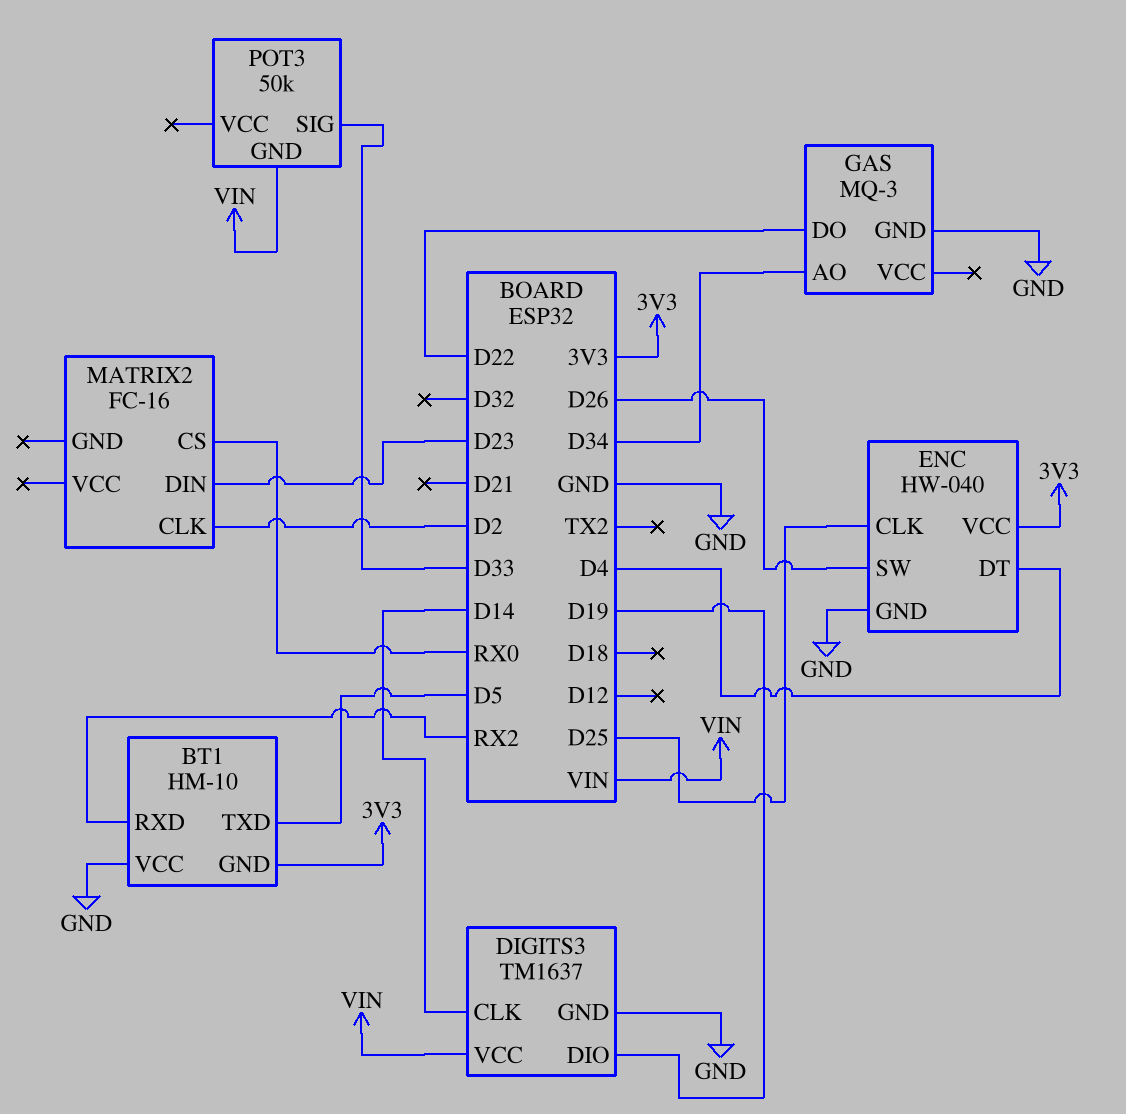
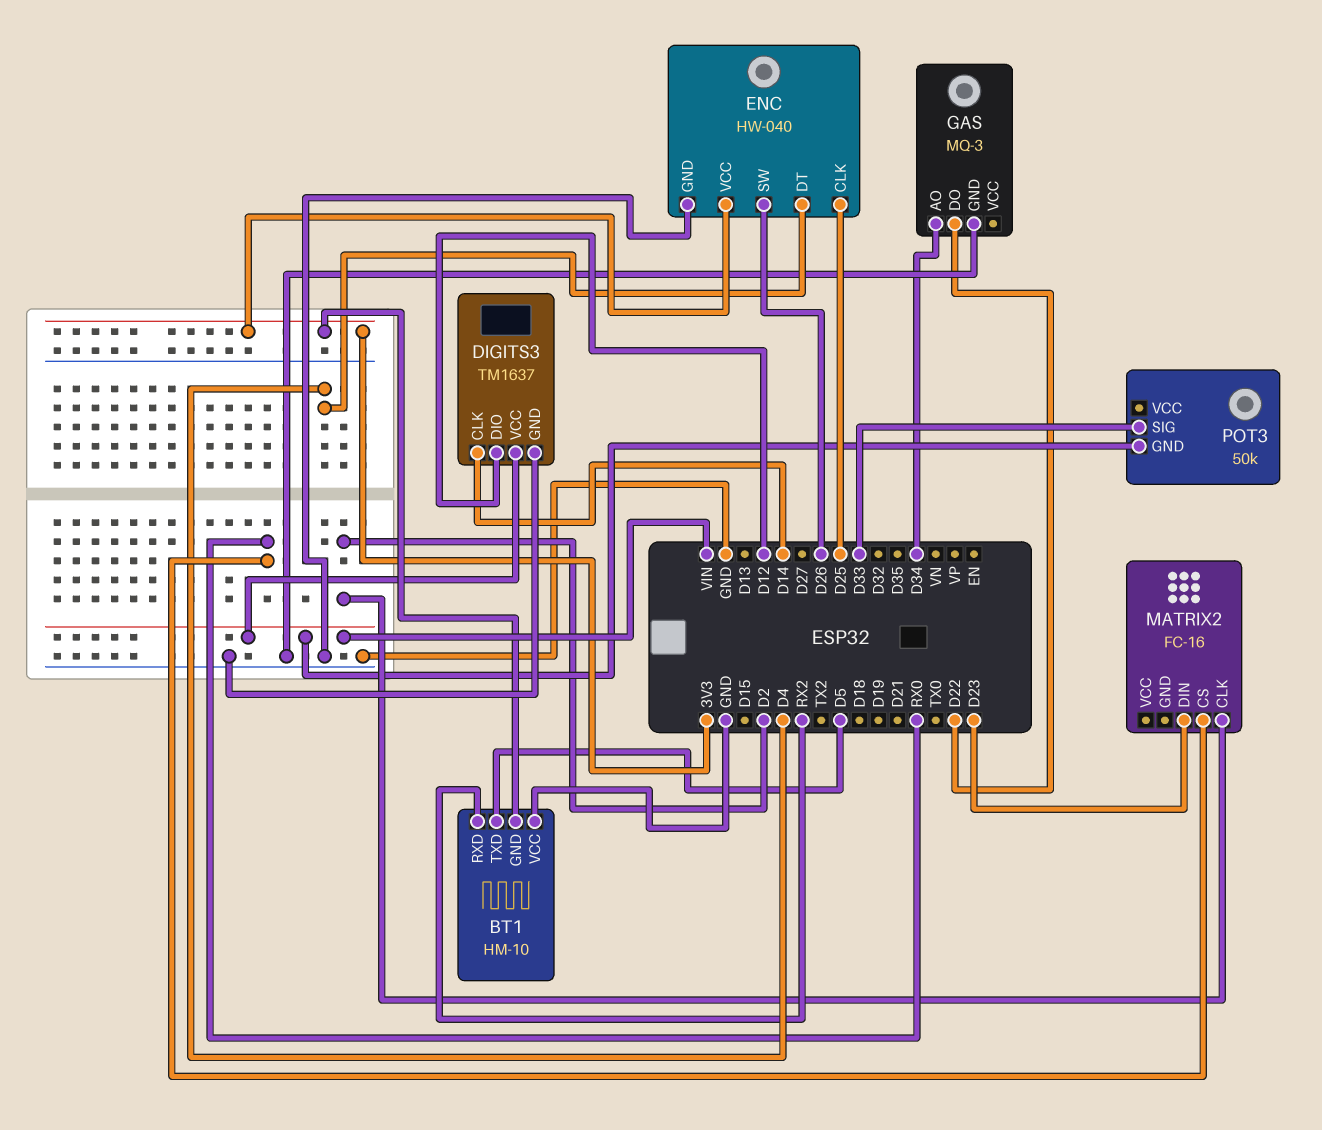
DIGITS3 pin DIO: D19 -> D12

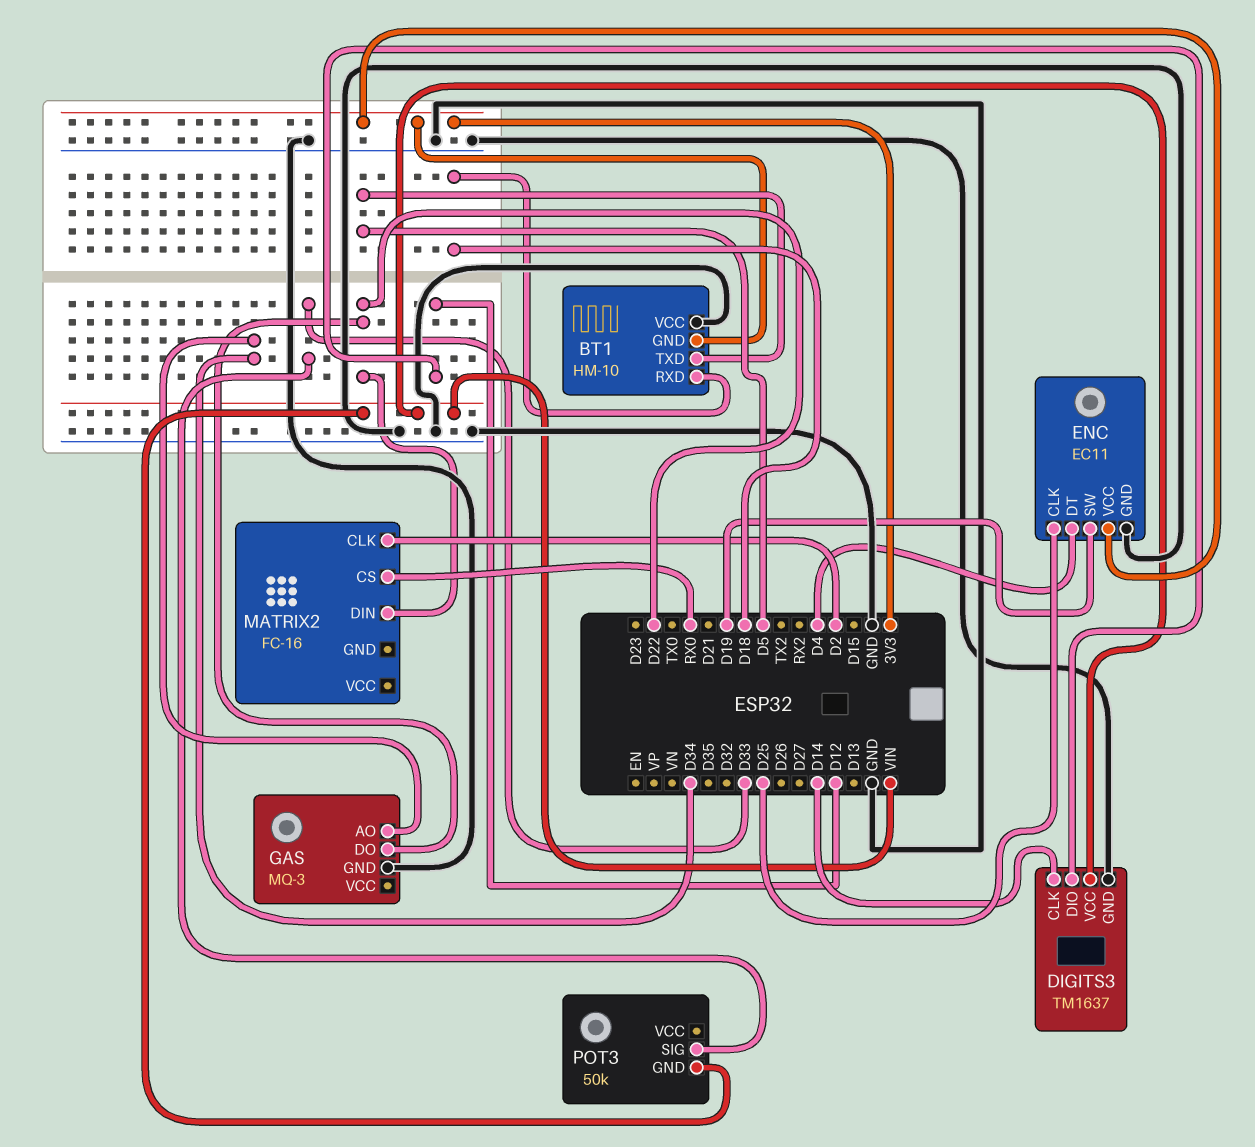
BT1 pin RXD: RX2 -> D18
ENC: HW-040 -> EC11
ENC pin SW: D26 -> D19
MATRIX2 pin DIN: D23 -> D22

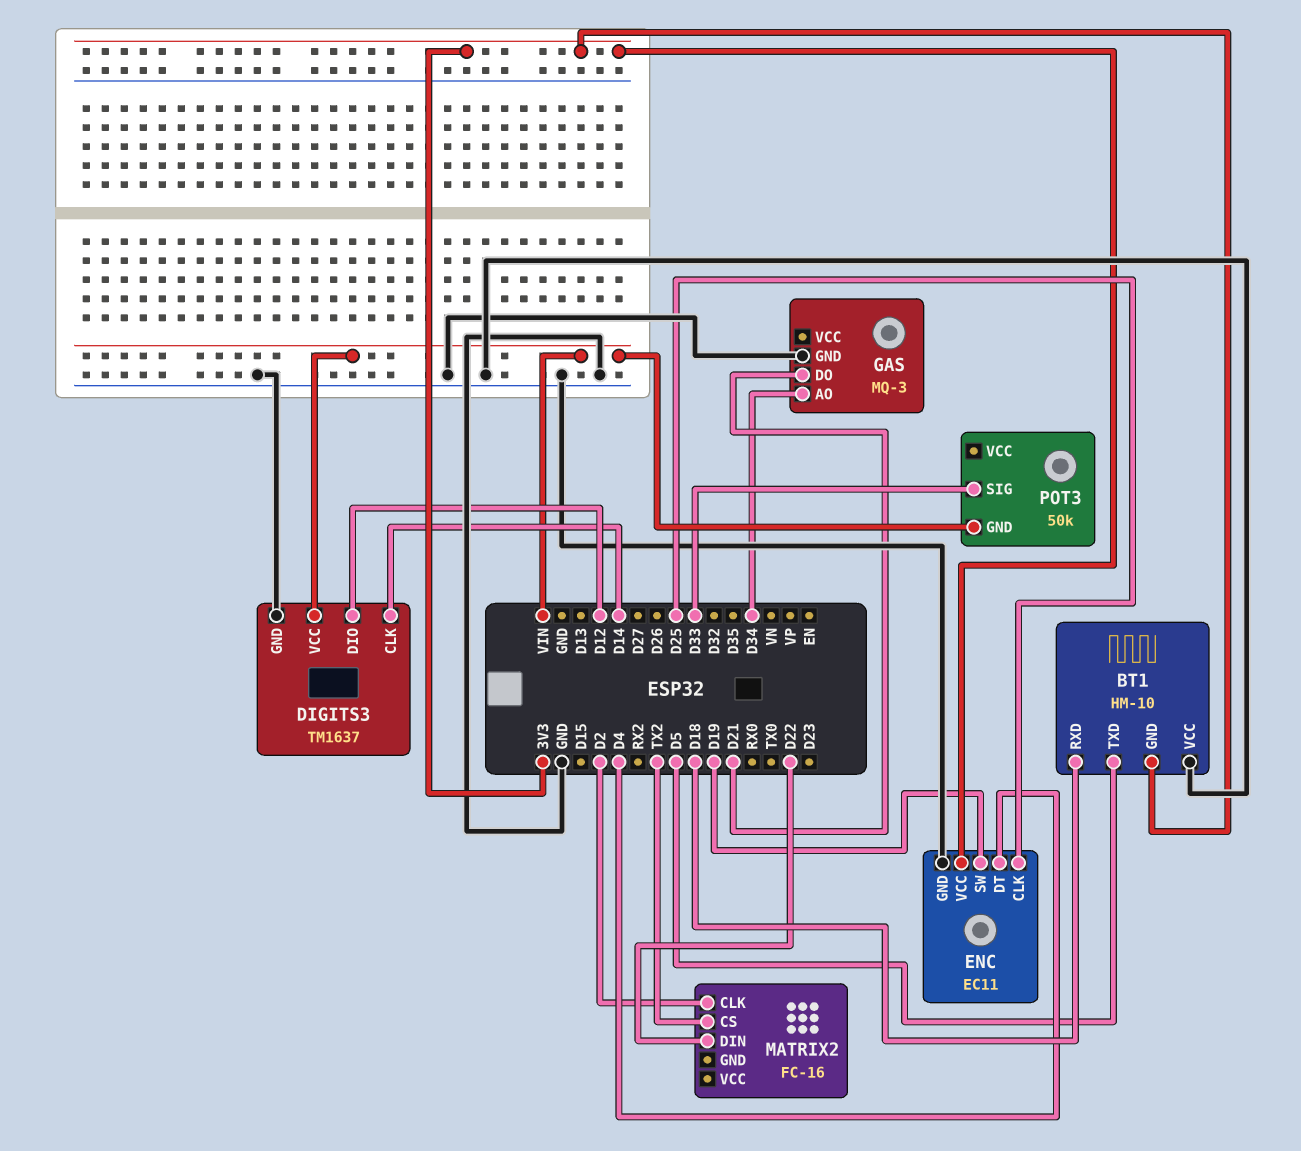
GAS pin DO: D22 -> D21
MATRIX2 pin CS: RX0 -> TX2

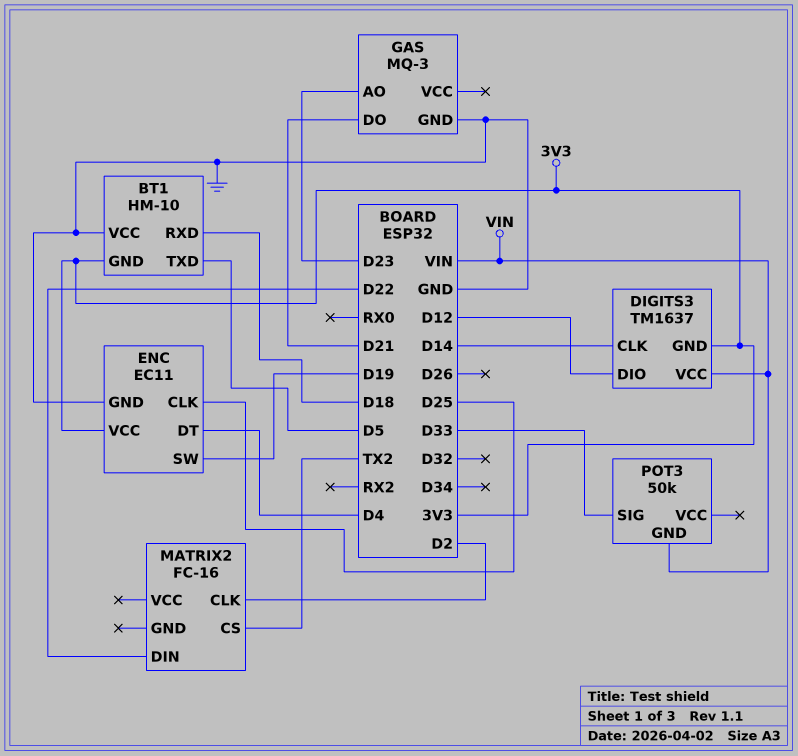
DIGITS3 pin GND: GND -> 3V3
GAS pin AO: D34 -> D23

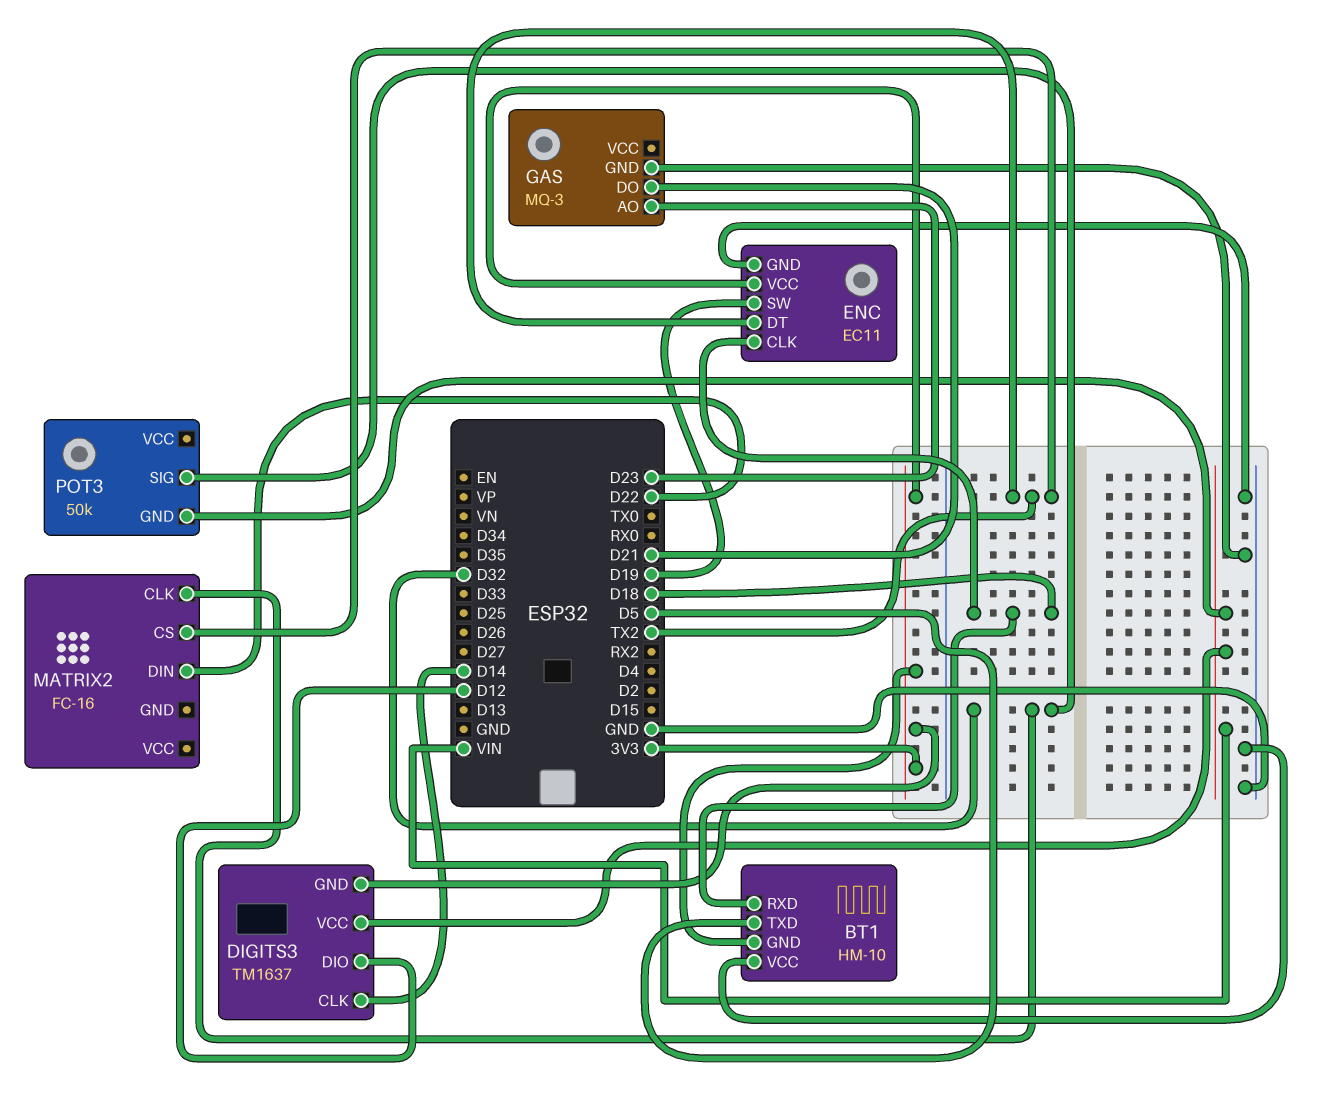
ENC pin CLK: D25 -> D18
ENC pin DT: D4 -> TX2
MATRIX2 pin CLK: D2 -> D32
POT3 pin SIG: D33 -> D32

